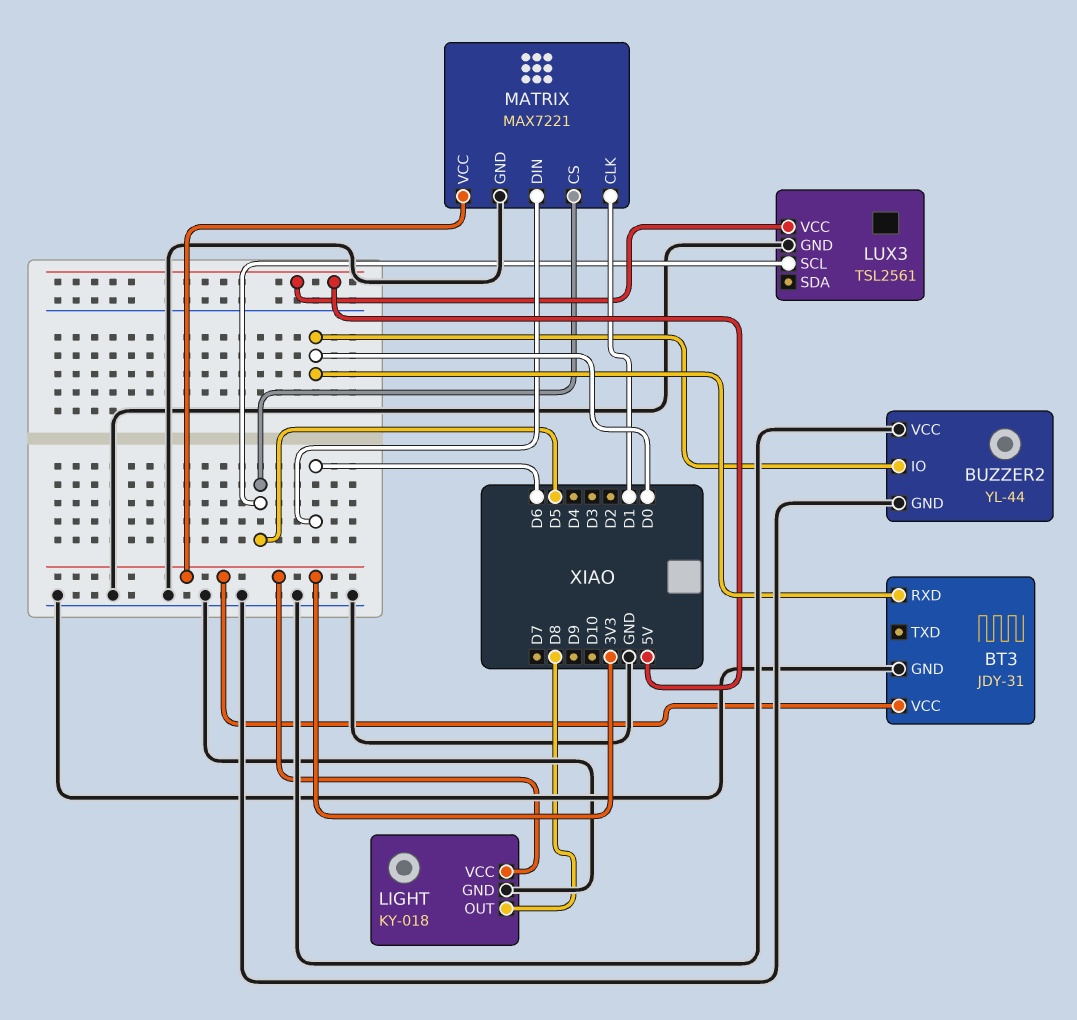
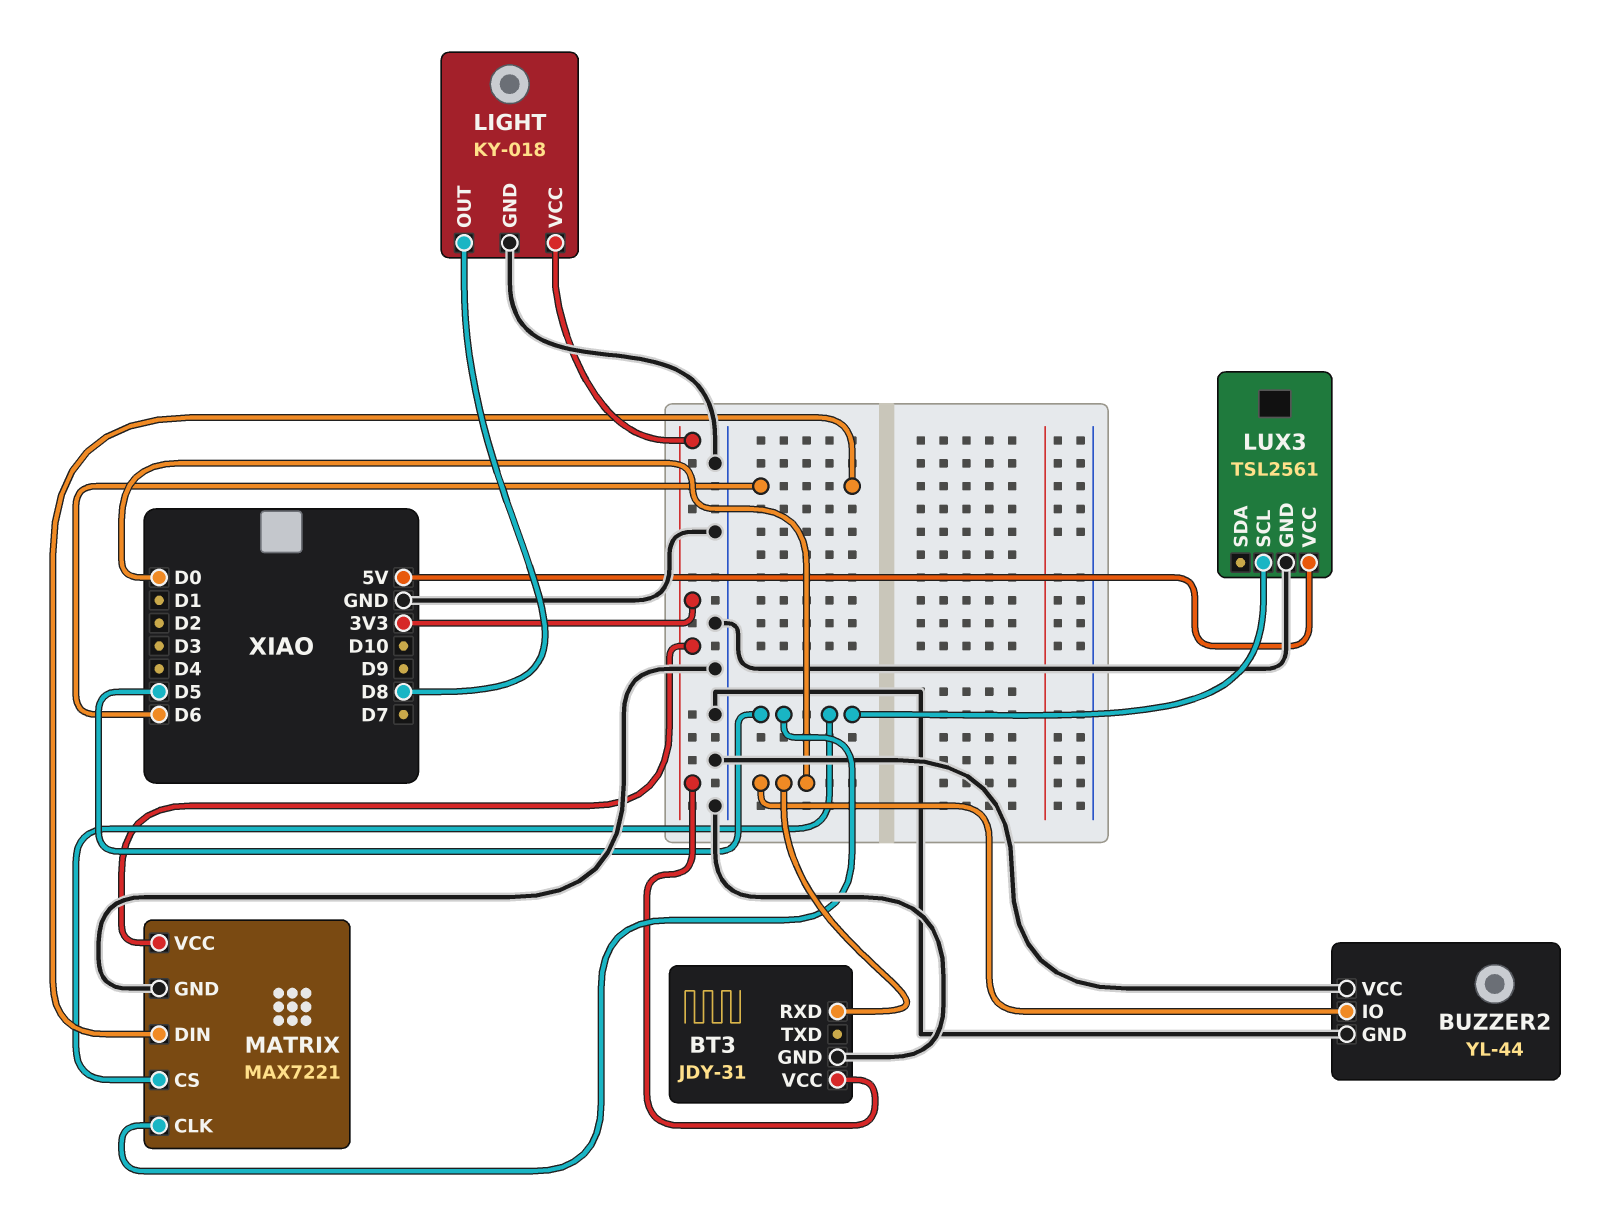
MATRIX pin CLK: D1 -> D5

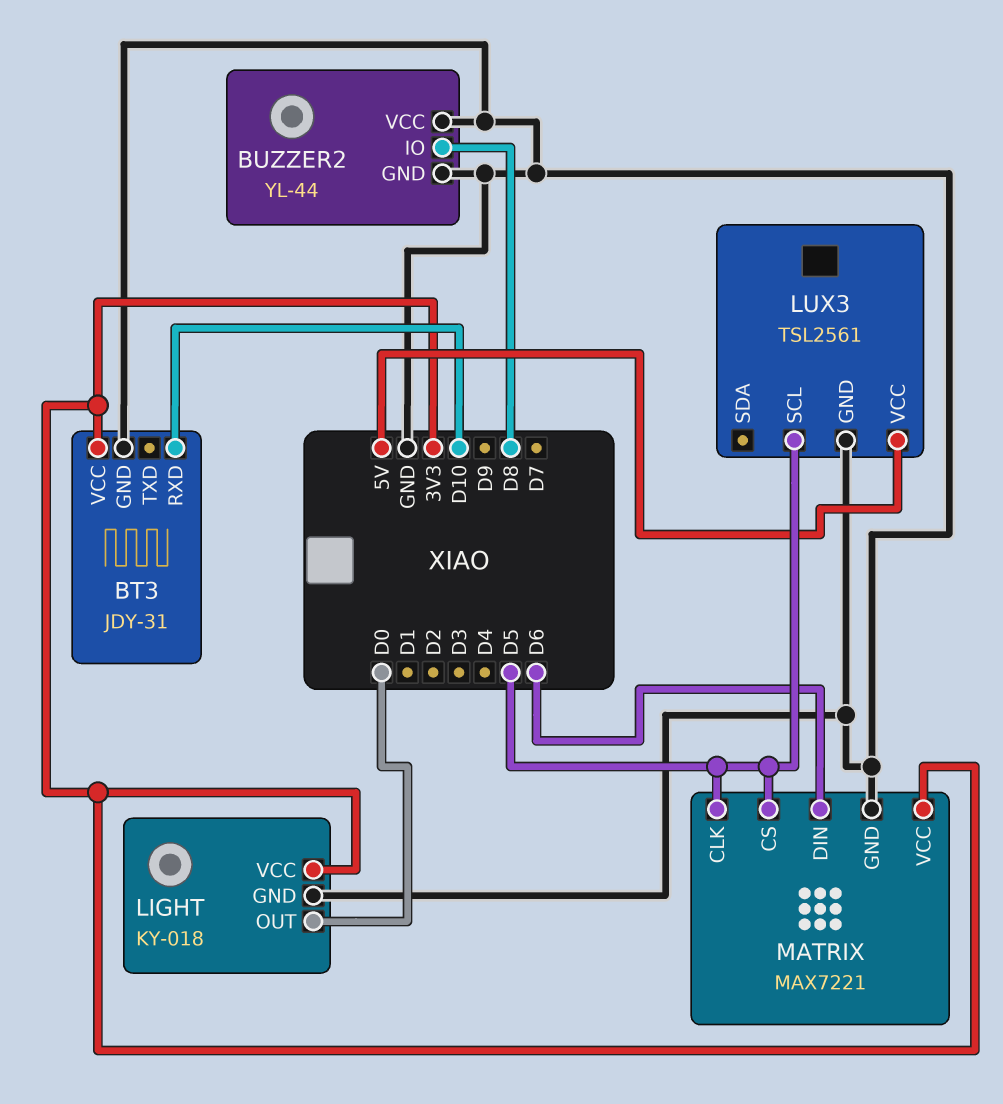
BT3 pin RXD: D0 -> D10
BUZZER2 pin IO: D0 -> D8
LIGHT pin OUT: D8 -> D0

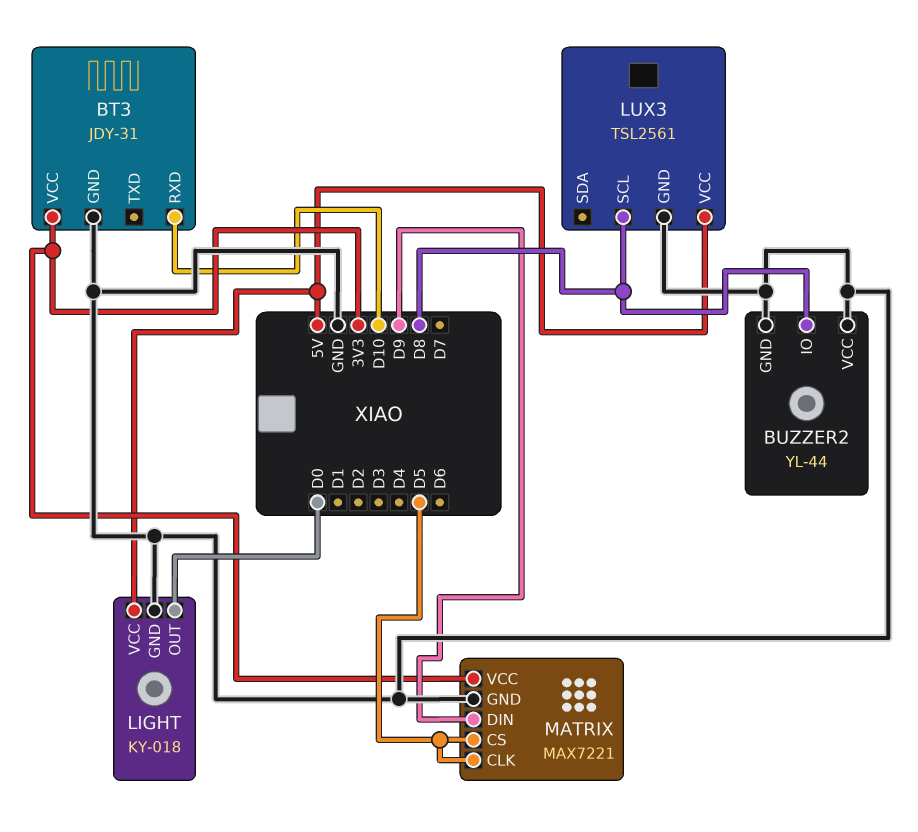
LIGHT pin VCC: 3V3 -> 5V
LUX3 pin SCL: D5 -> D8
MATRIX pin DIN: D6 -> D9

